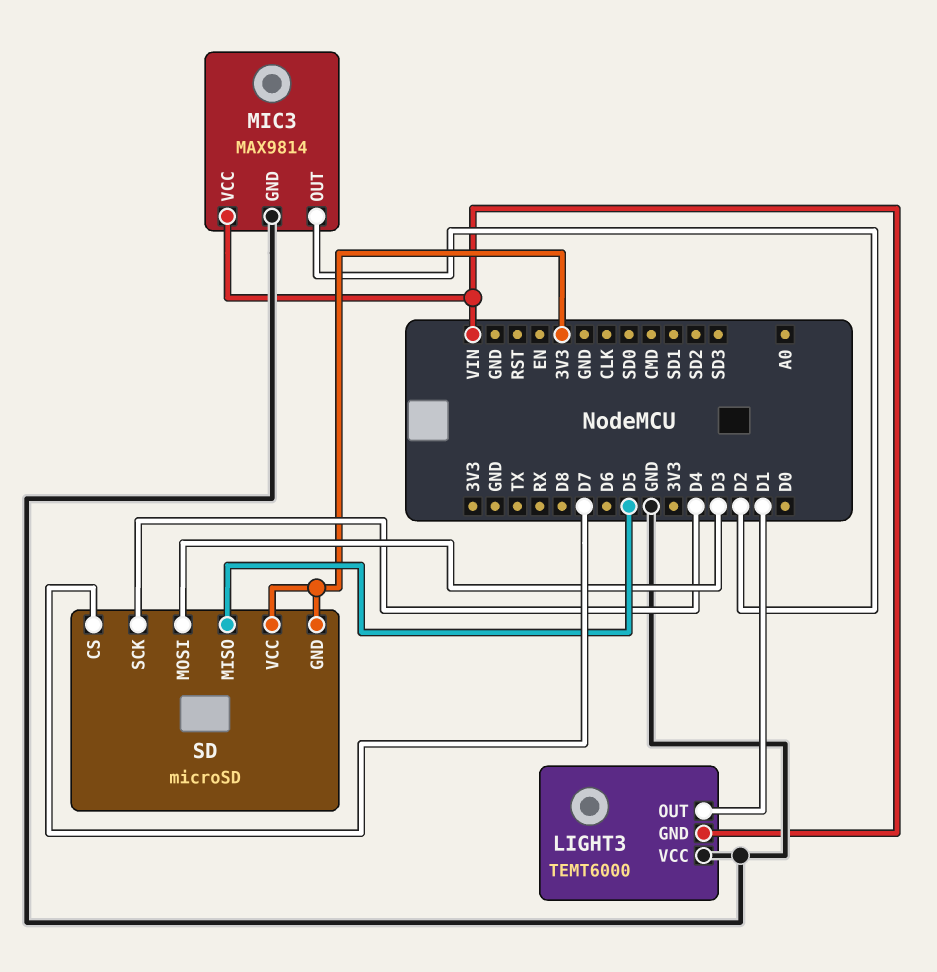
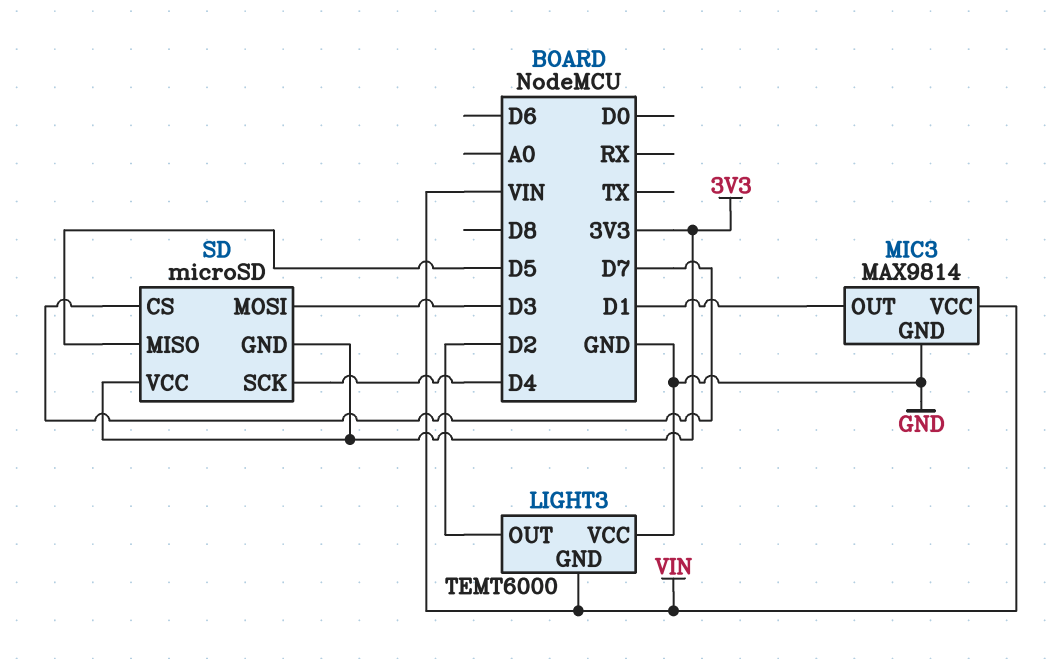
LIGHT3 pin OUT: D1 -> D2
MIC3 pin OUT: D2 -> D1

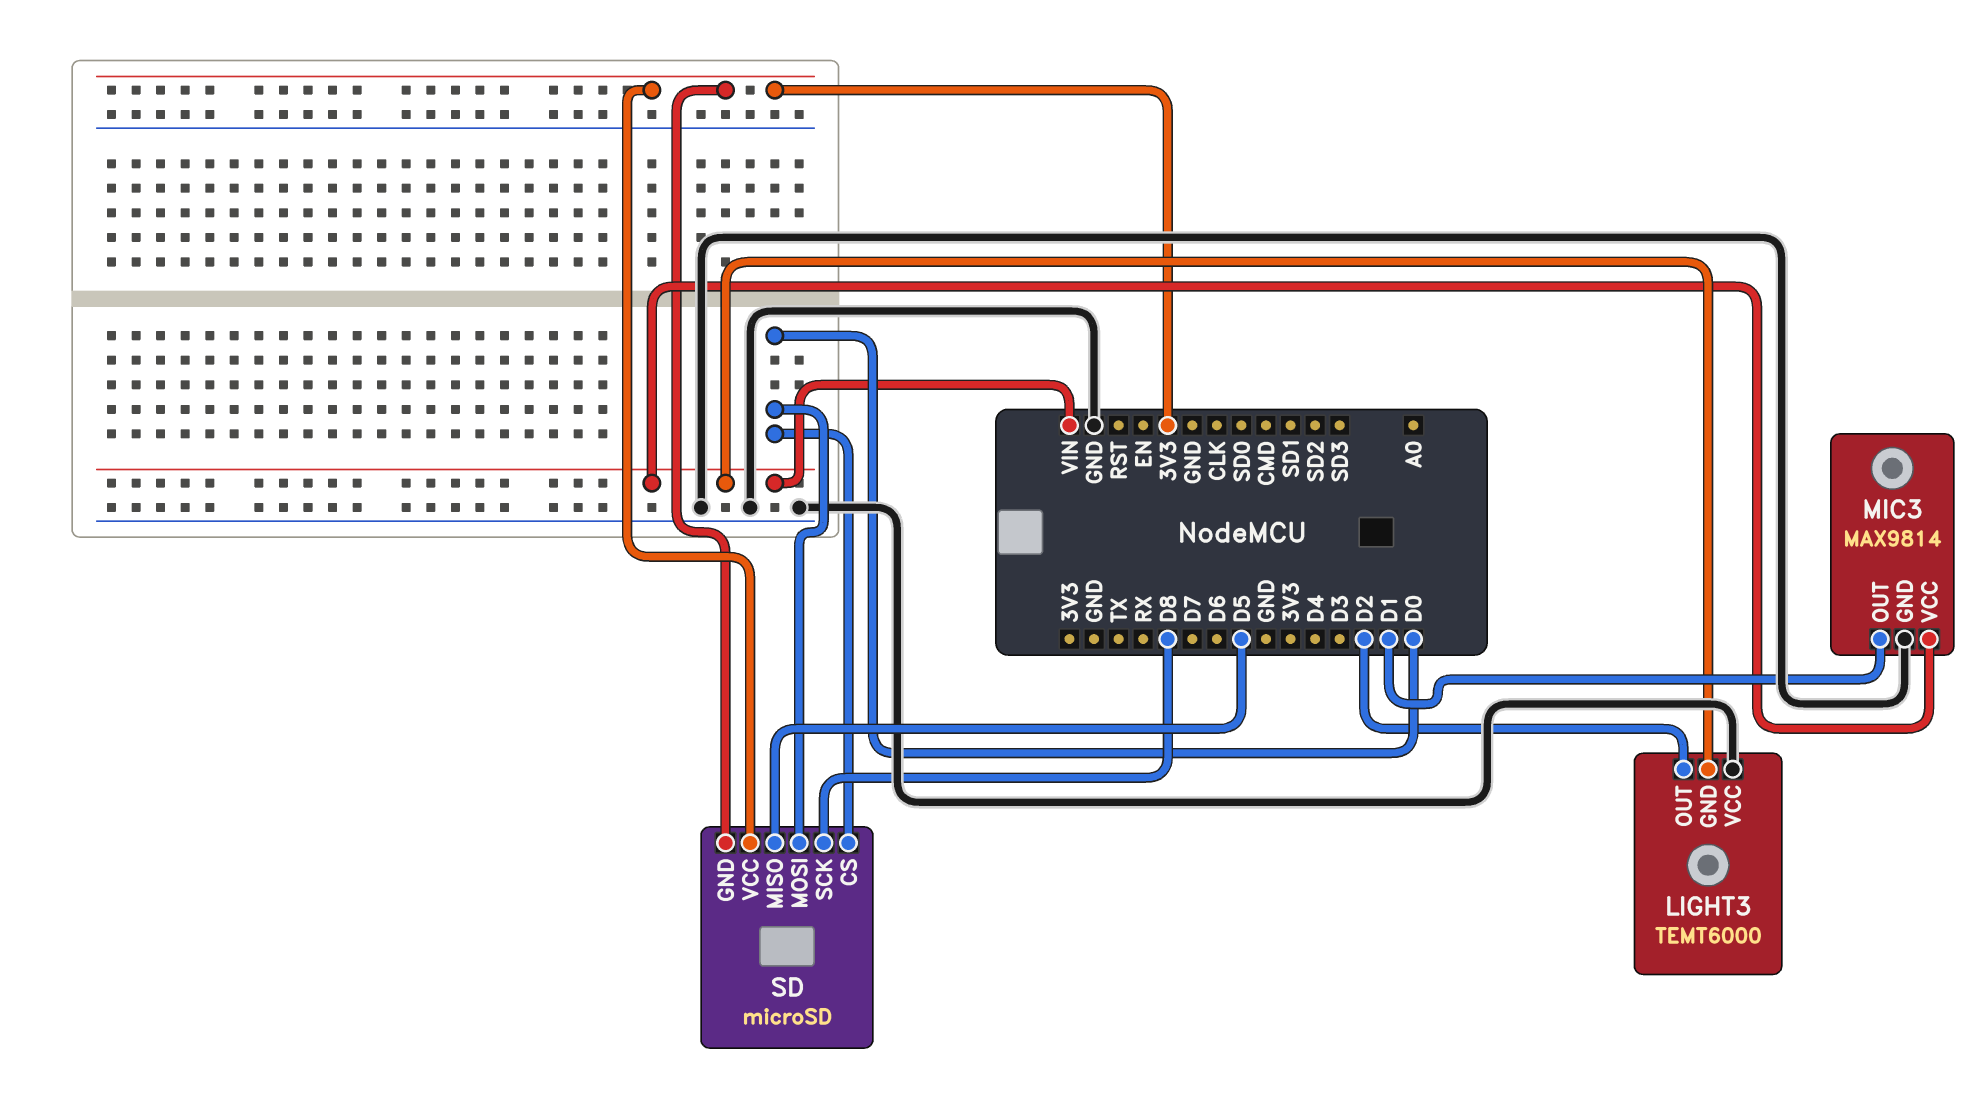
SD pin CS: D7 -> D0
SD pin MOSI: D3 -> D0
SD pin SCK: D4 -> D8

